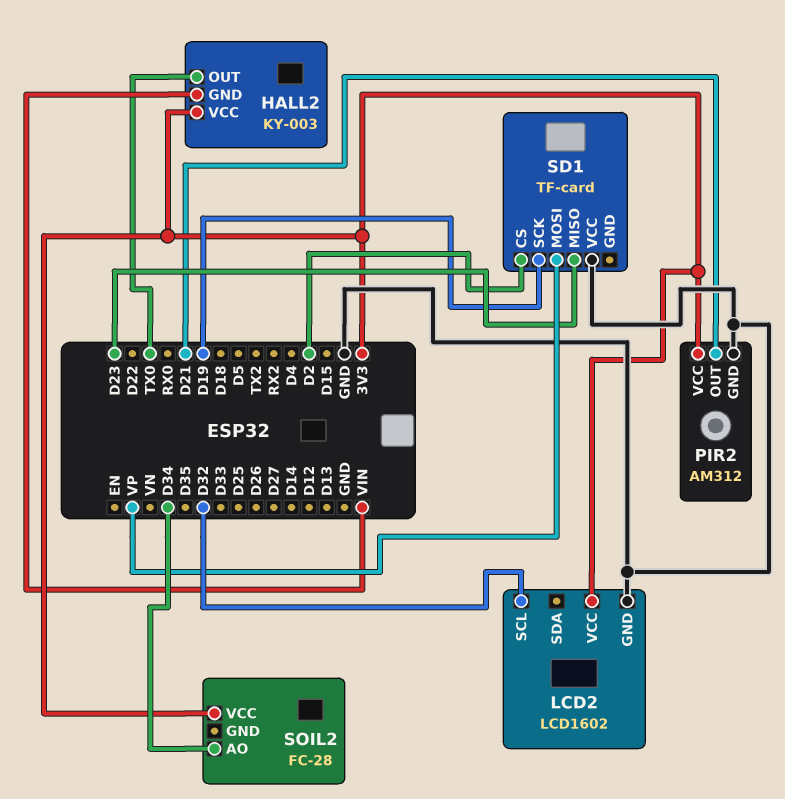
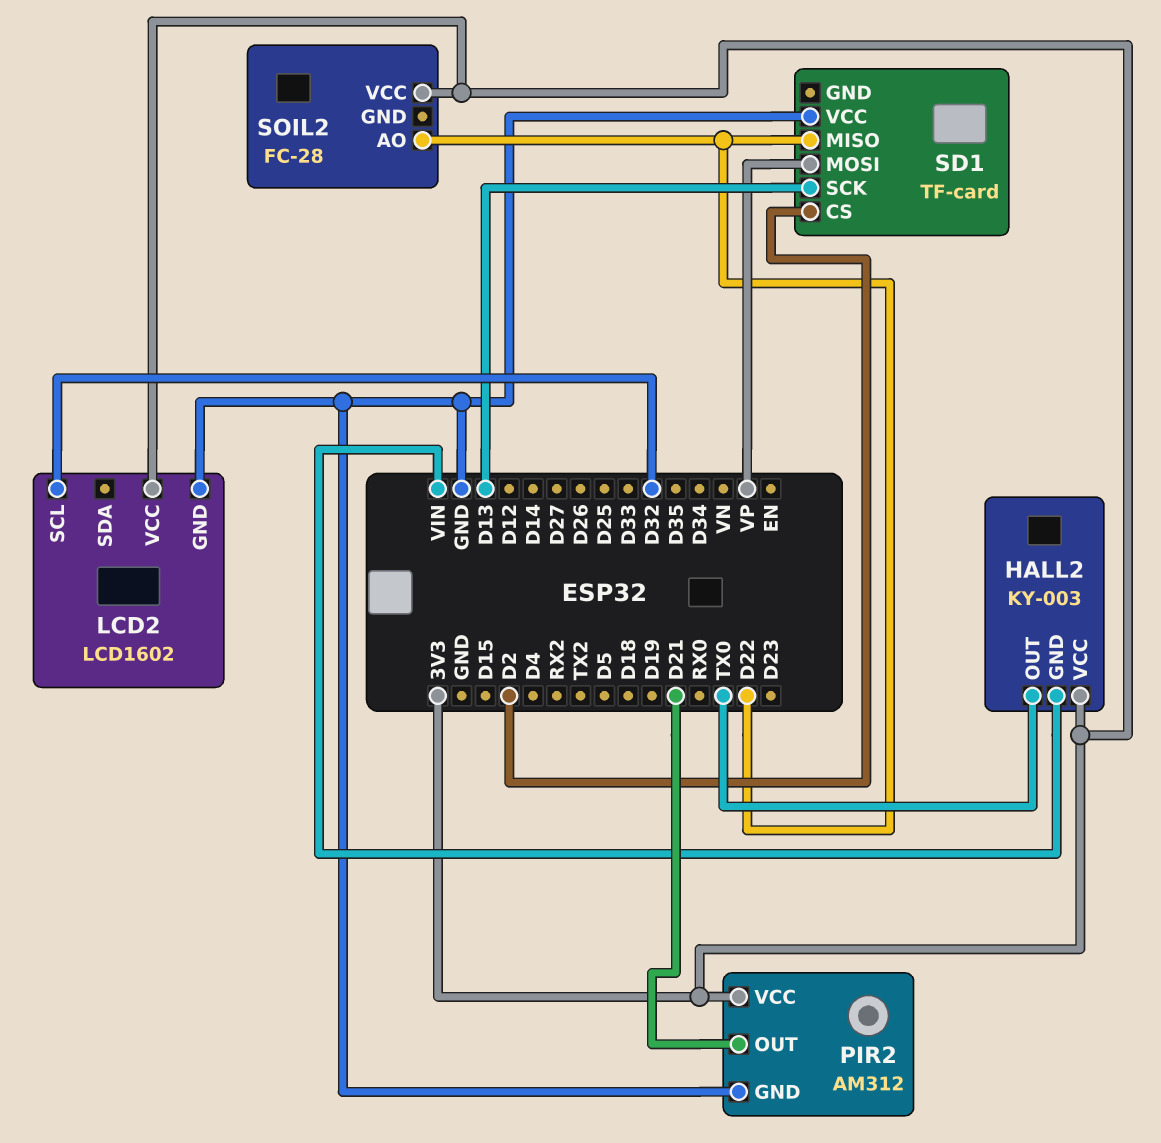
SD1 pin MISO: D23 -> D22
SD1 pin SCK: D19 -> D13
SOIL2 pin AO: D34 -> D22

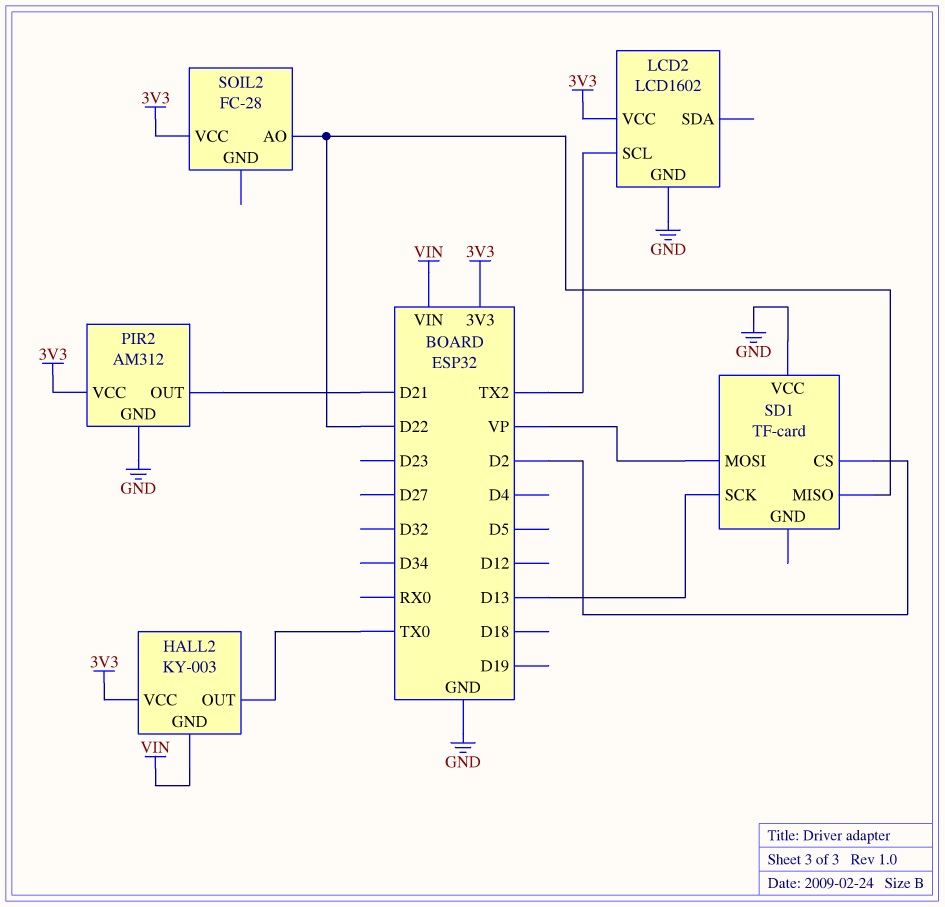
LCD2 pin SCL: D32 -> TX2

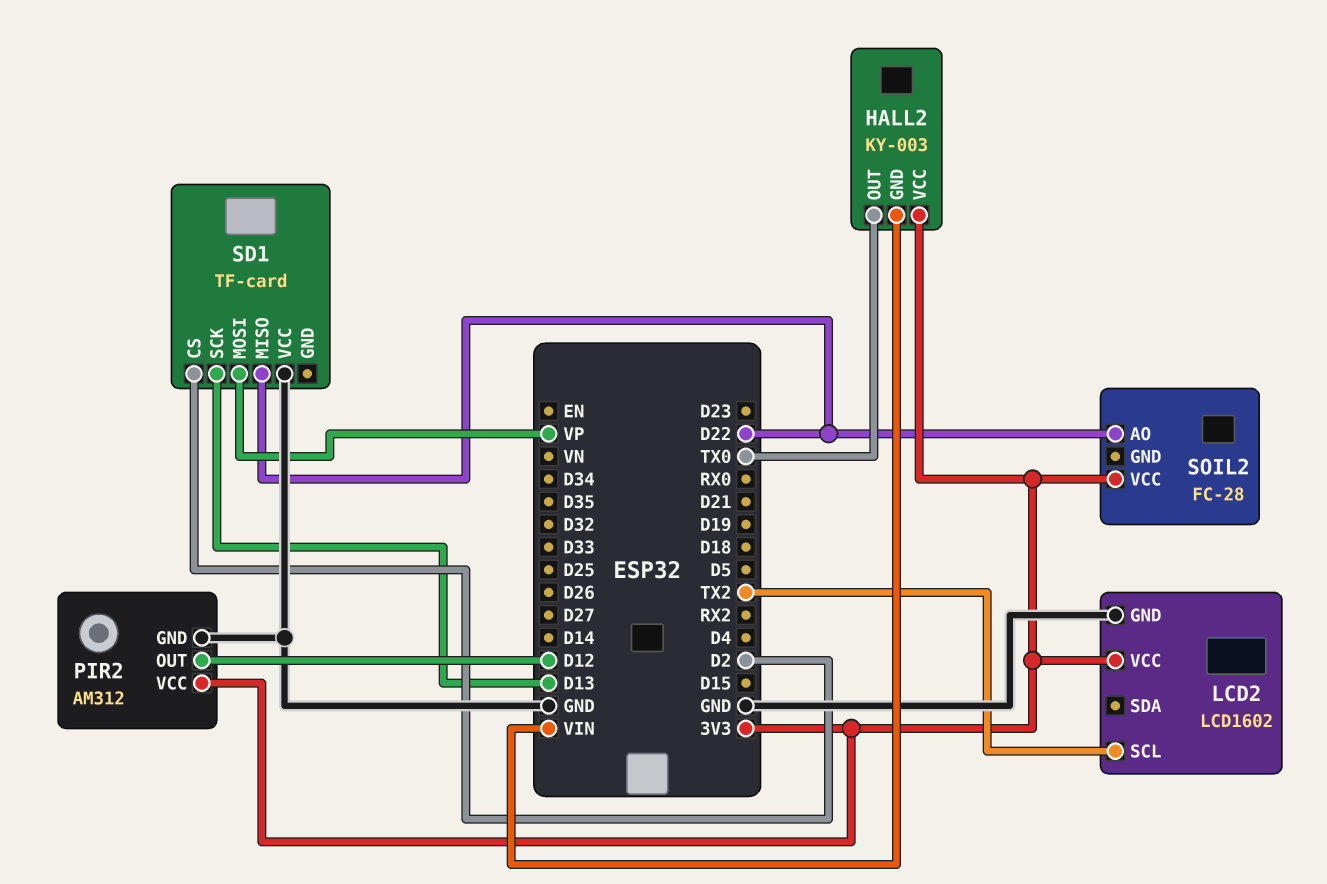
PIR2 pin OUT: D21 -> D12

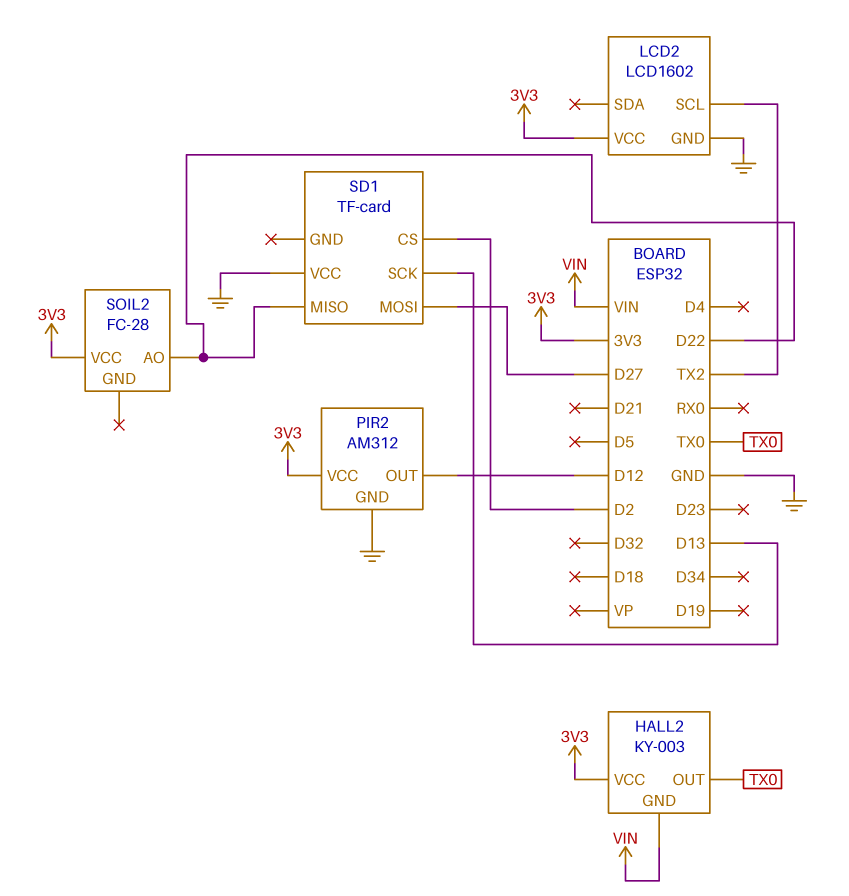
SD1 pin MOSI: VP -> D27

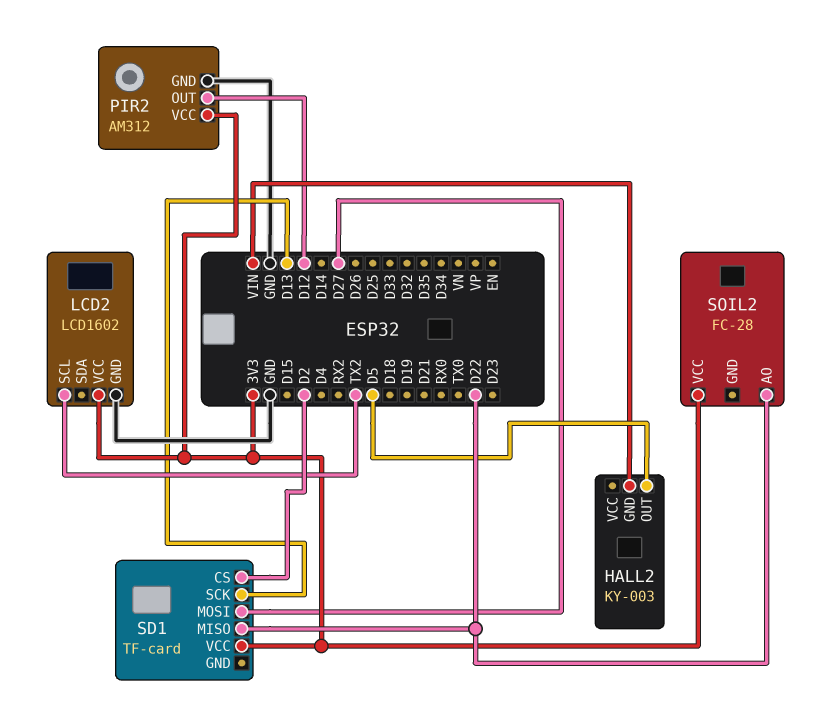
HALL2 pin OUT: TX0 -> D5
HALL2 pin VCC: 3V3 -> none
SD1 pin VCC: GND -> 3V3

